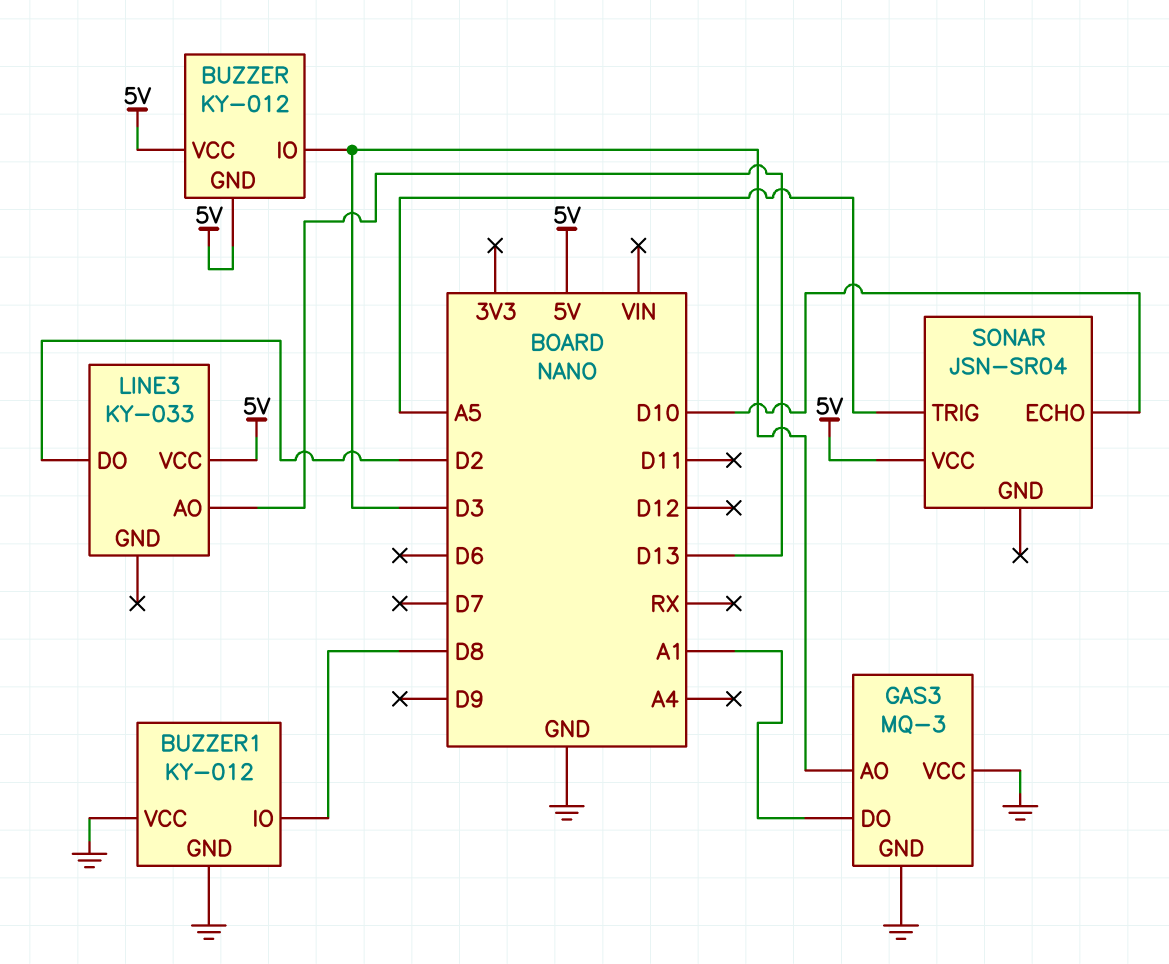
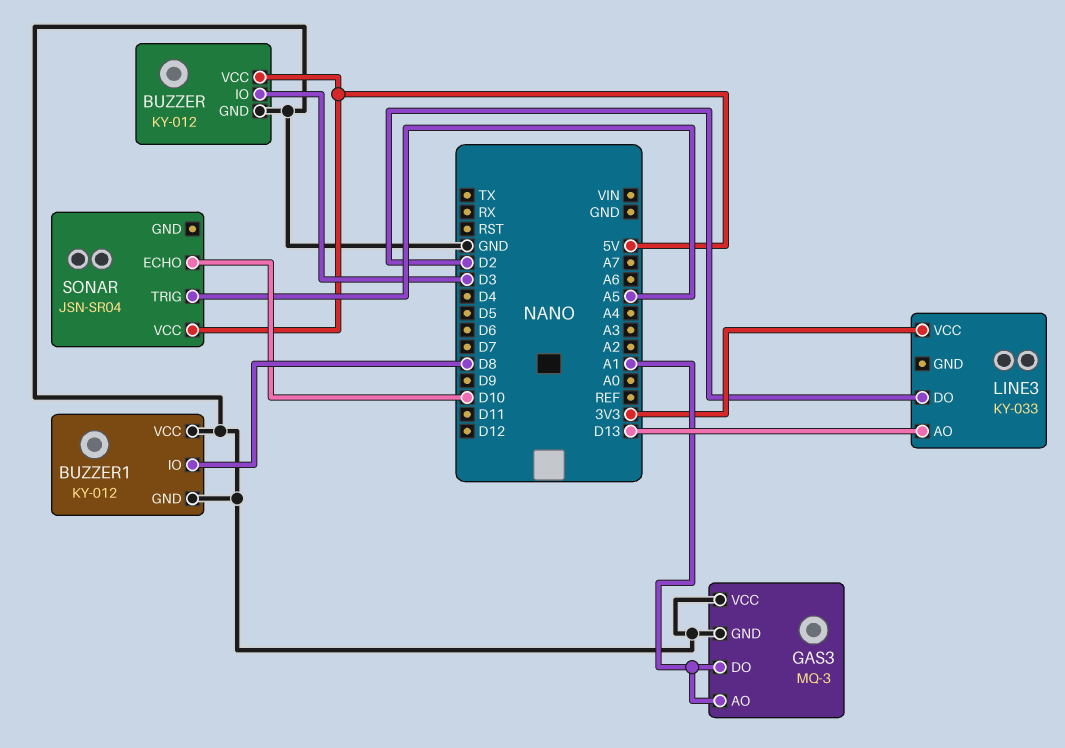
BUZZER pin GND: 5V -> GND
GAS3 pin AO: D3 -> A1
LINE3 pin VCC: 5V -> 3V3

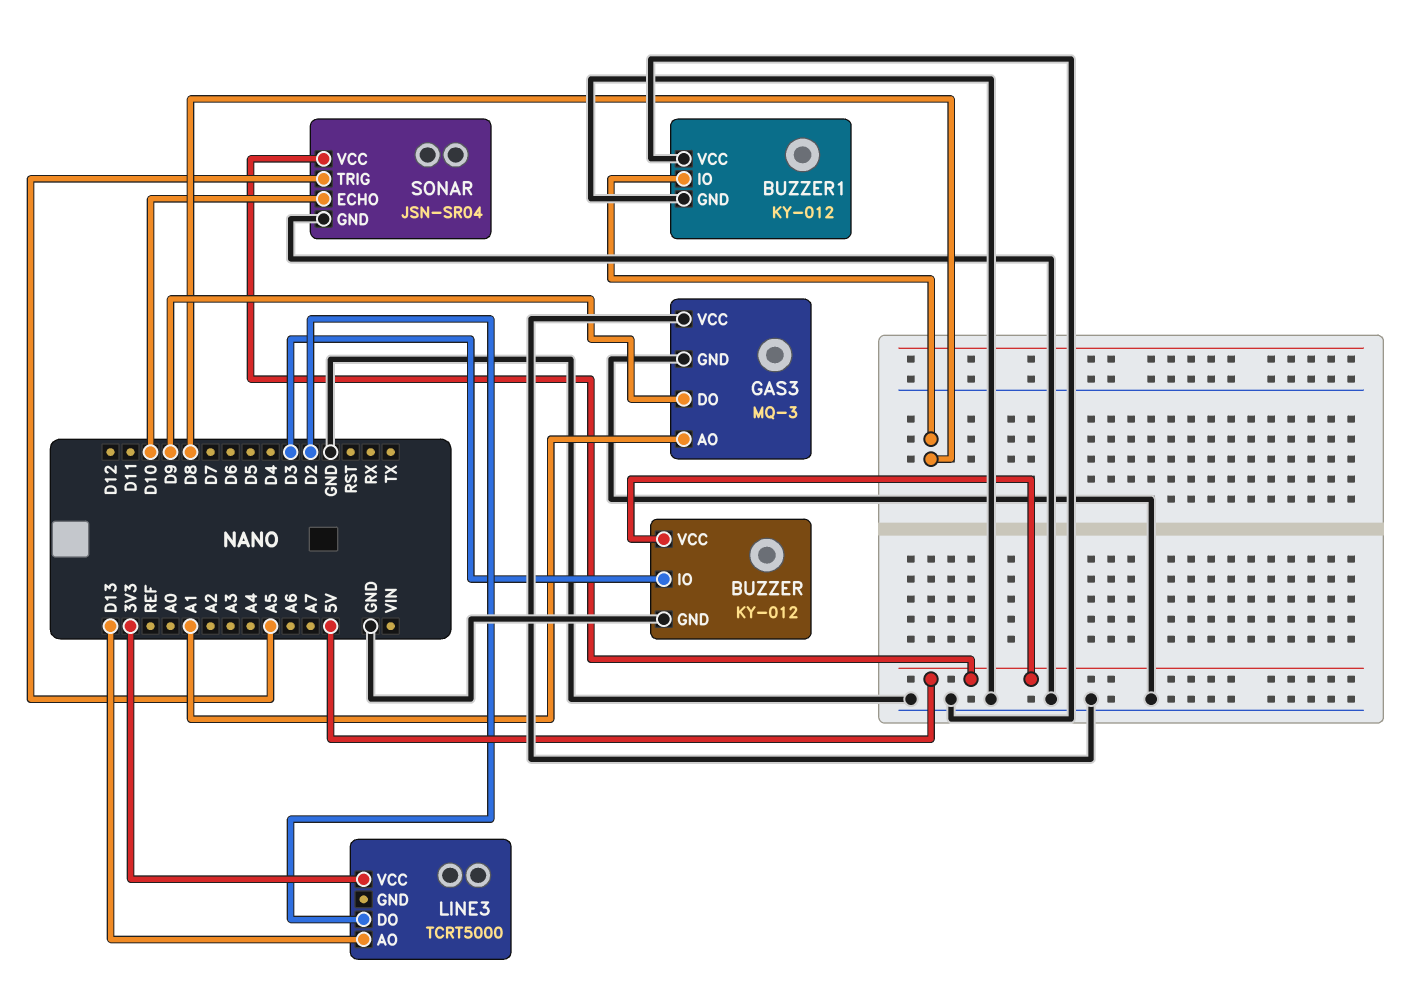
GAS3 pin DO: A1 -> D9
LINE3: KY-033 -> TCRT5000
SONAR pin GND: none -> GND

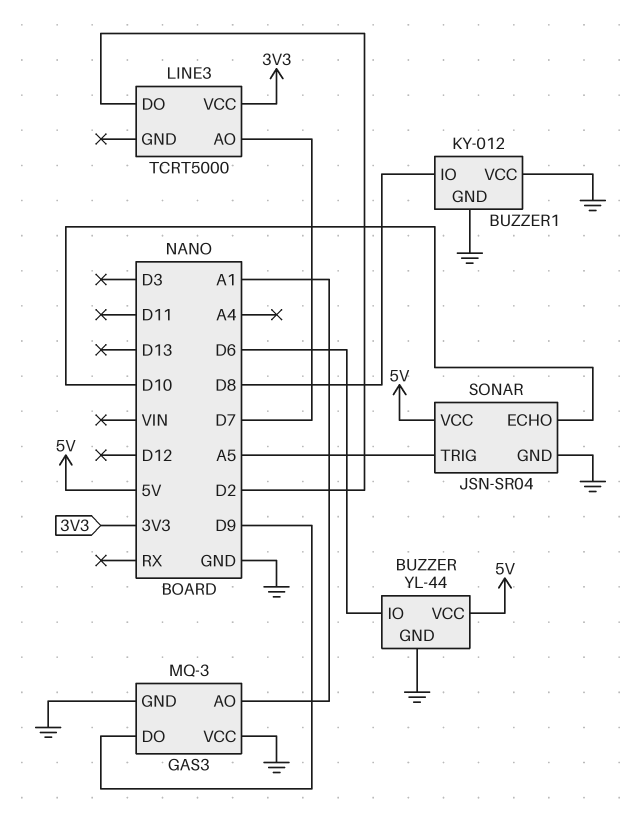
BUZZER: KY-012 -> YL-44
BUZZER pin IO: D3 -> D6
LINE3 pin AO: D13 -> D7

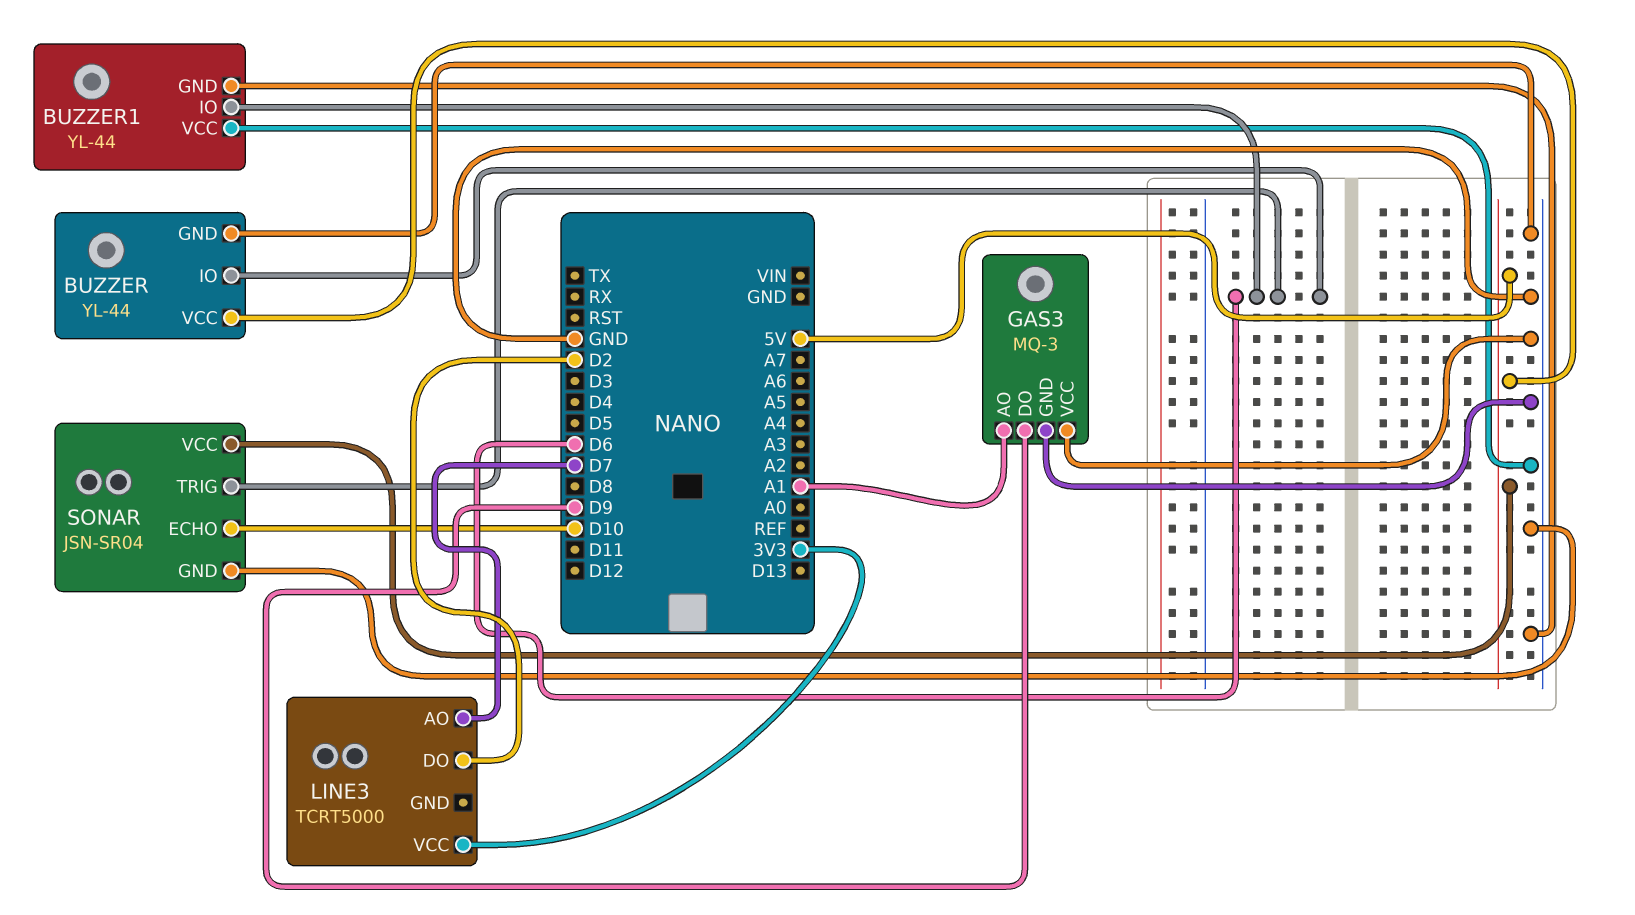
BUZZER1: KY-012 -> YL-44
BUZZER1 pin IO: D8 -> D6
SONAR pin TRIG: A5 -> D6

